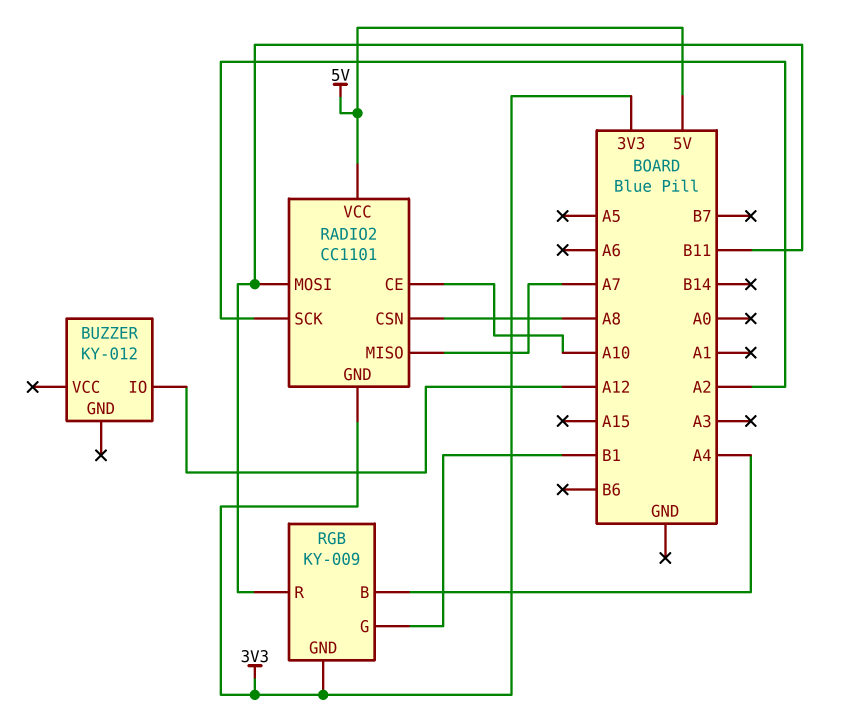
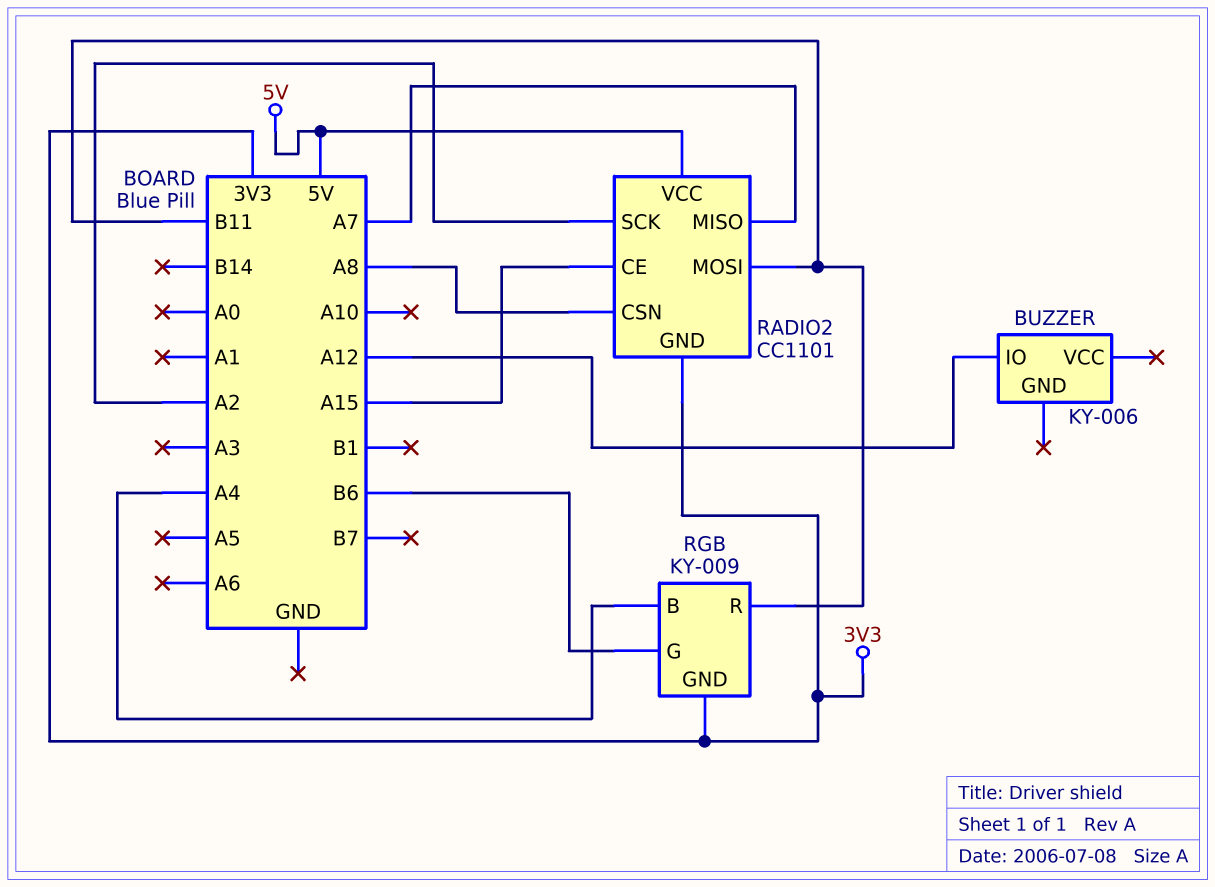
BUZZER: KY-012 -> KY-006
RADIO2 pin CE: A10 -> A15
RGB pin G: B1 -> B6

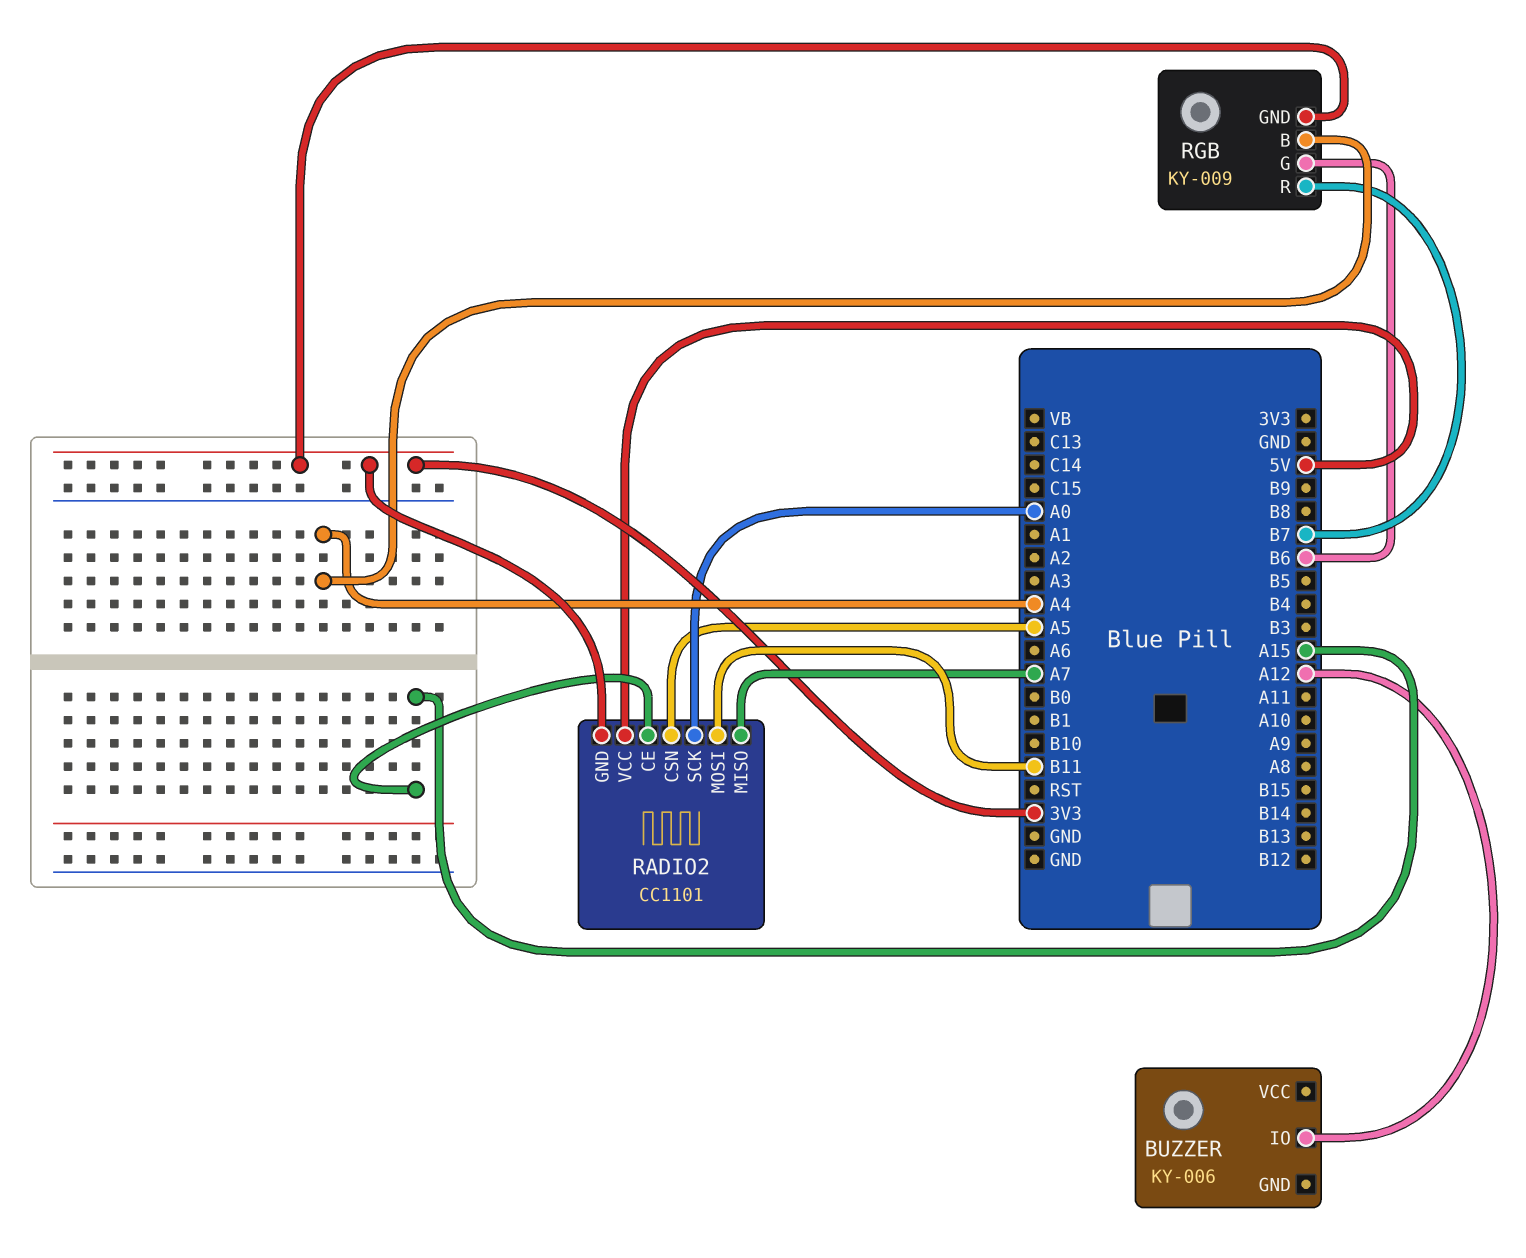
RADIO2 pin CSN: A8 -> A5
RADIO2 pin SCK: A2 -> A0
RGB pin R: B11 -> B7

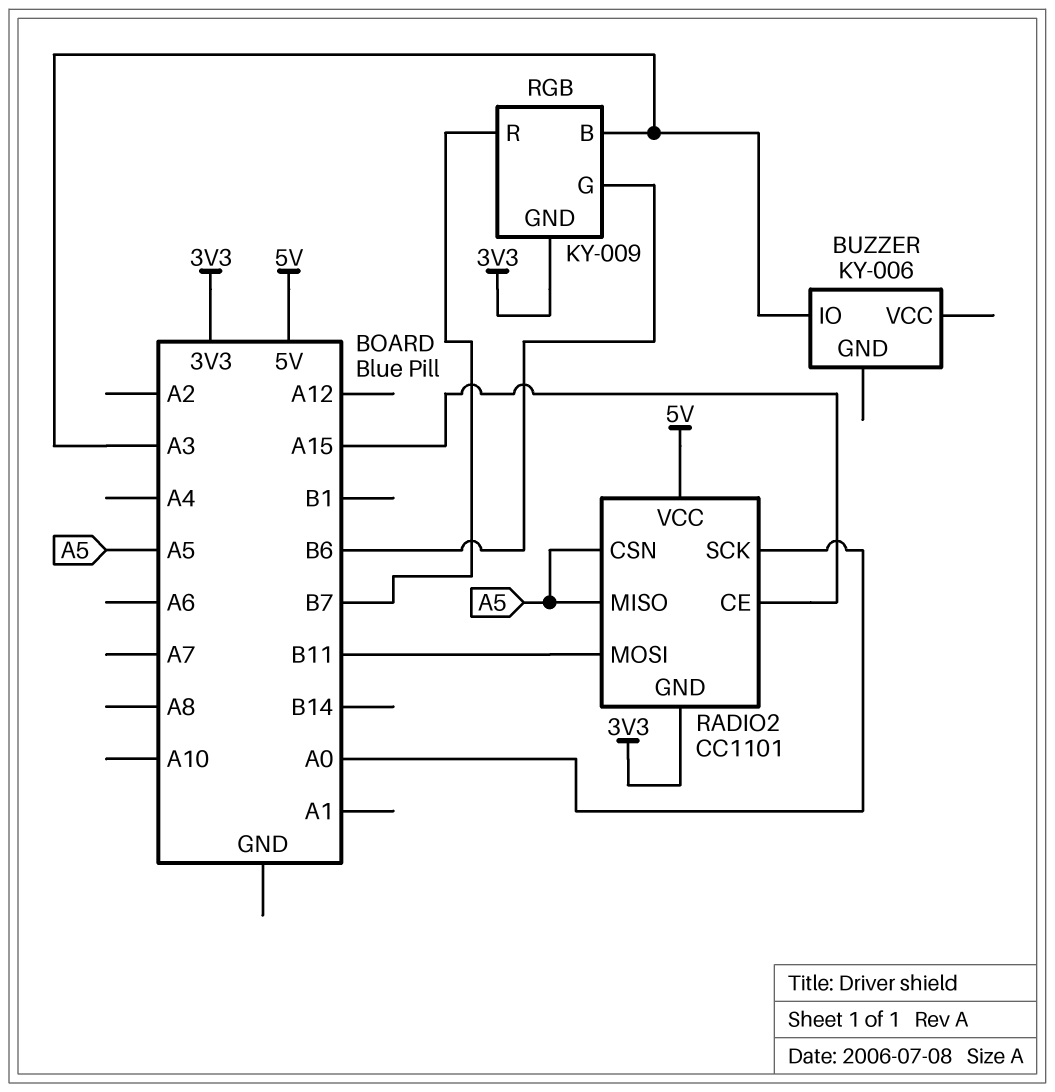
BUZZER pin IO: A12 -> A3
RADIO2 pin MISO: A7 -> A5
RGB pin B: A4 -> A3

